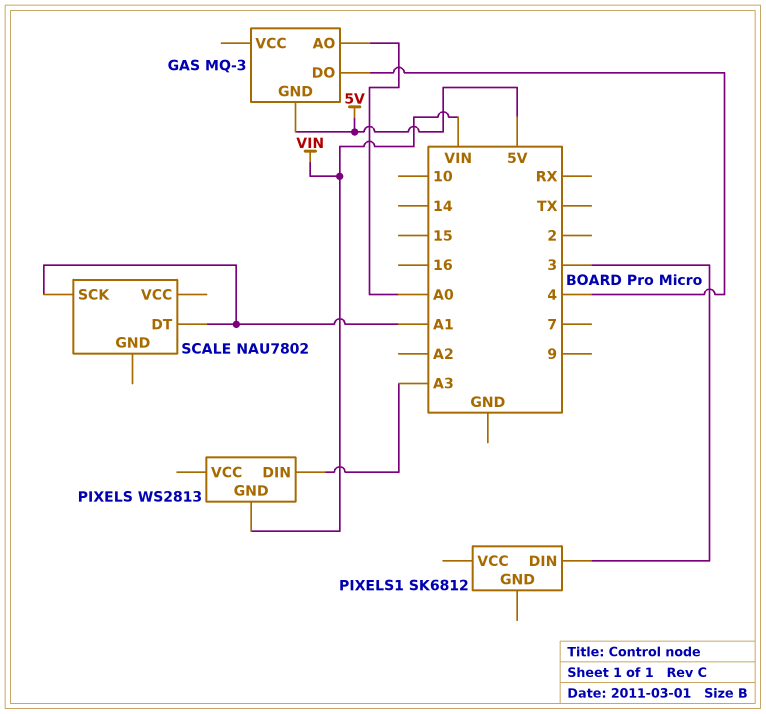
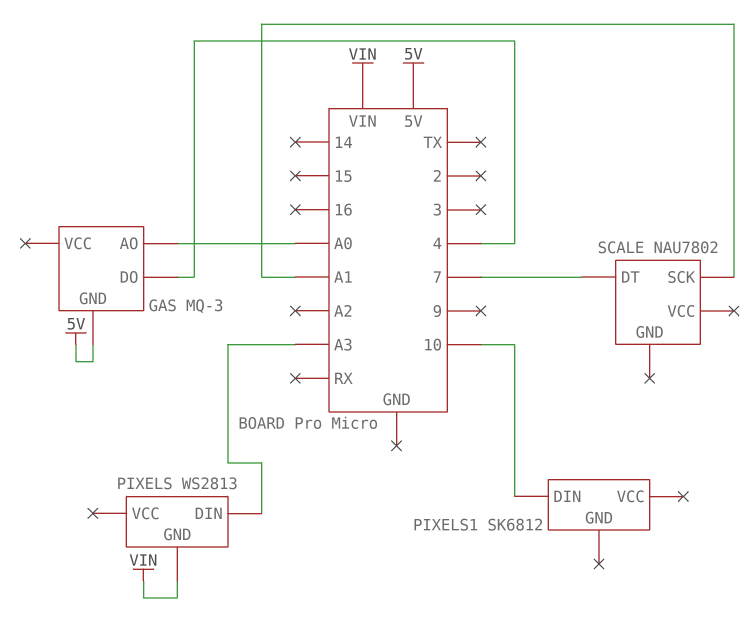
PIXELS1 pin DIN: 3 -> 10
SCALE pin DT: A1 -> 7

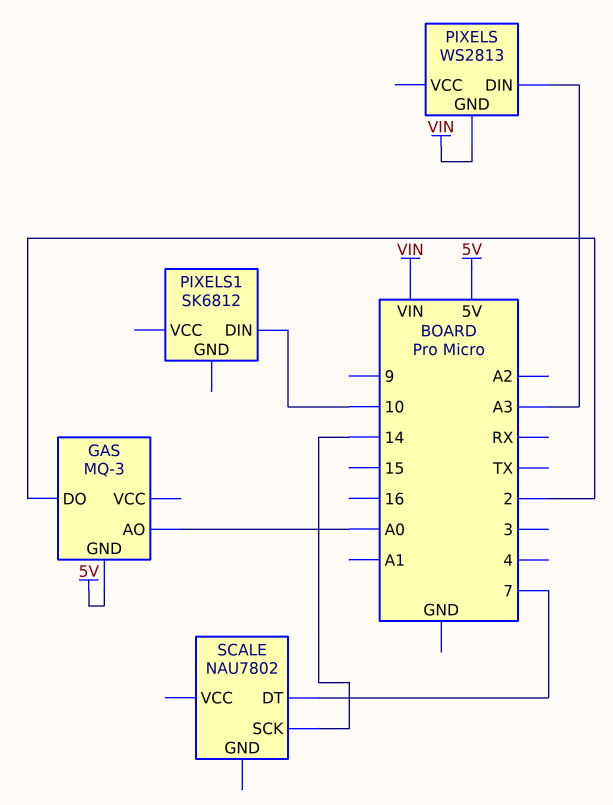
GAS pin DO: 4 -> 2
SCALE pin SCK: A1 -> 14

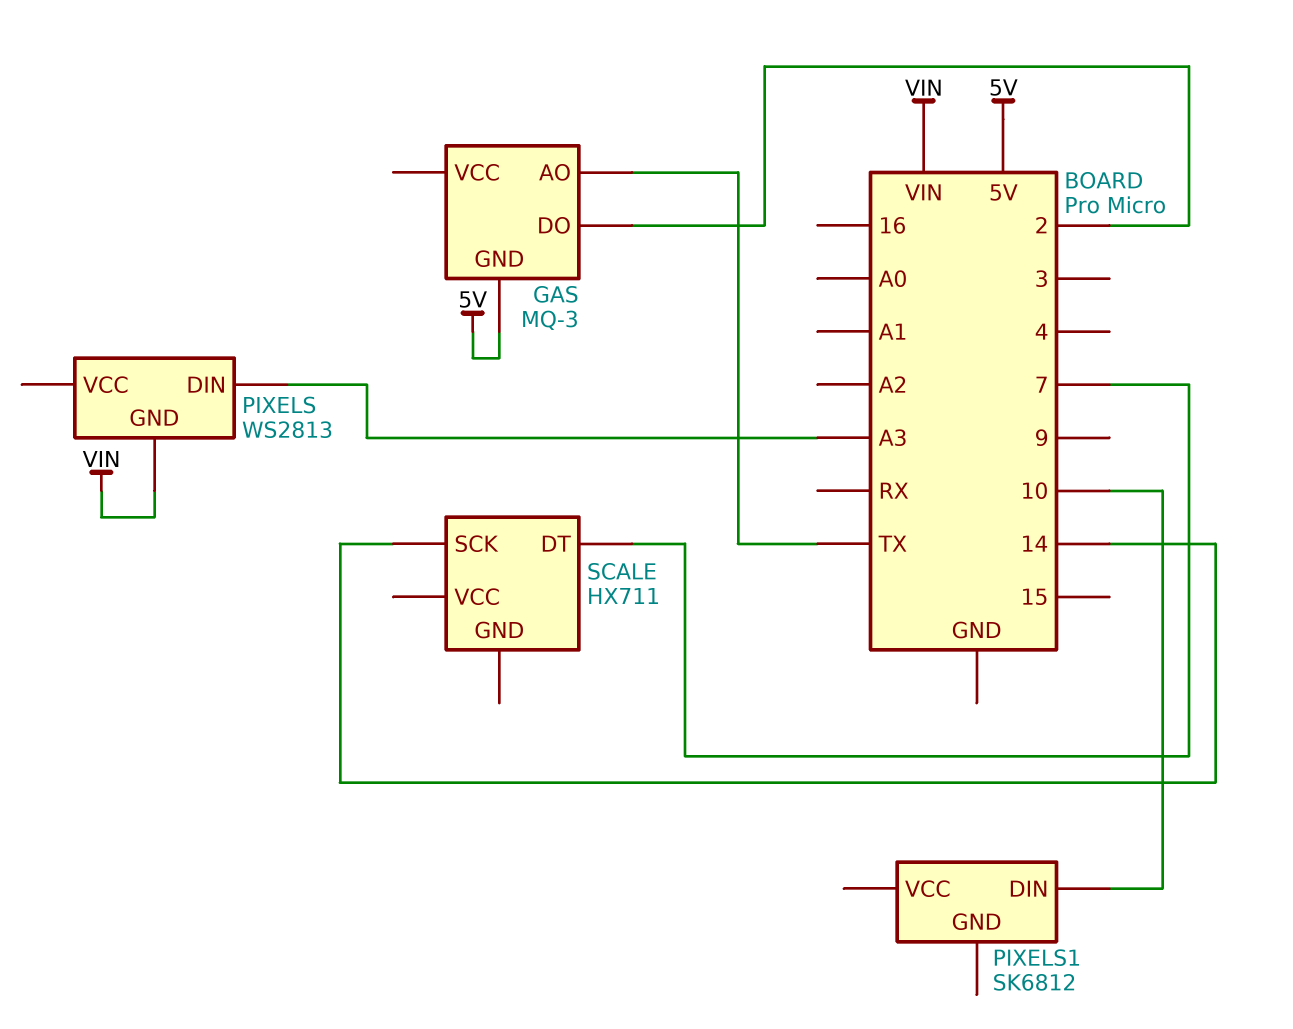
GAS pin AO: A0 -> TX
SCALE: NAU7802 -> HX711

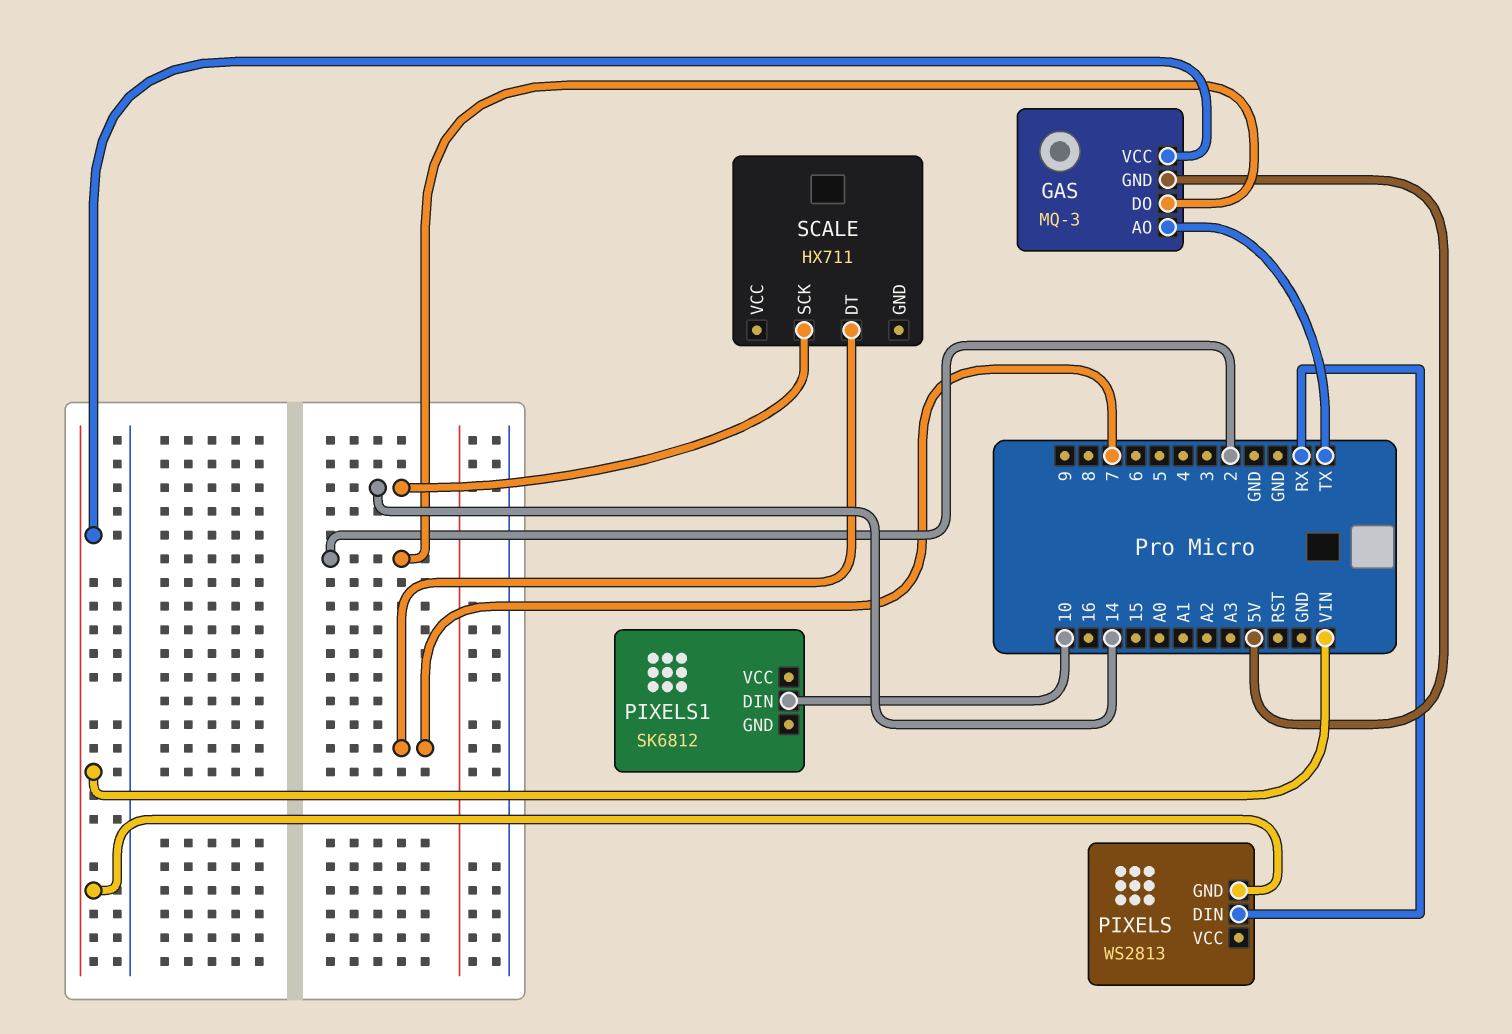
GAS pin VCC: none -> VIN
PIXELS pin DIN: A3 -> RX

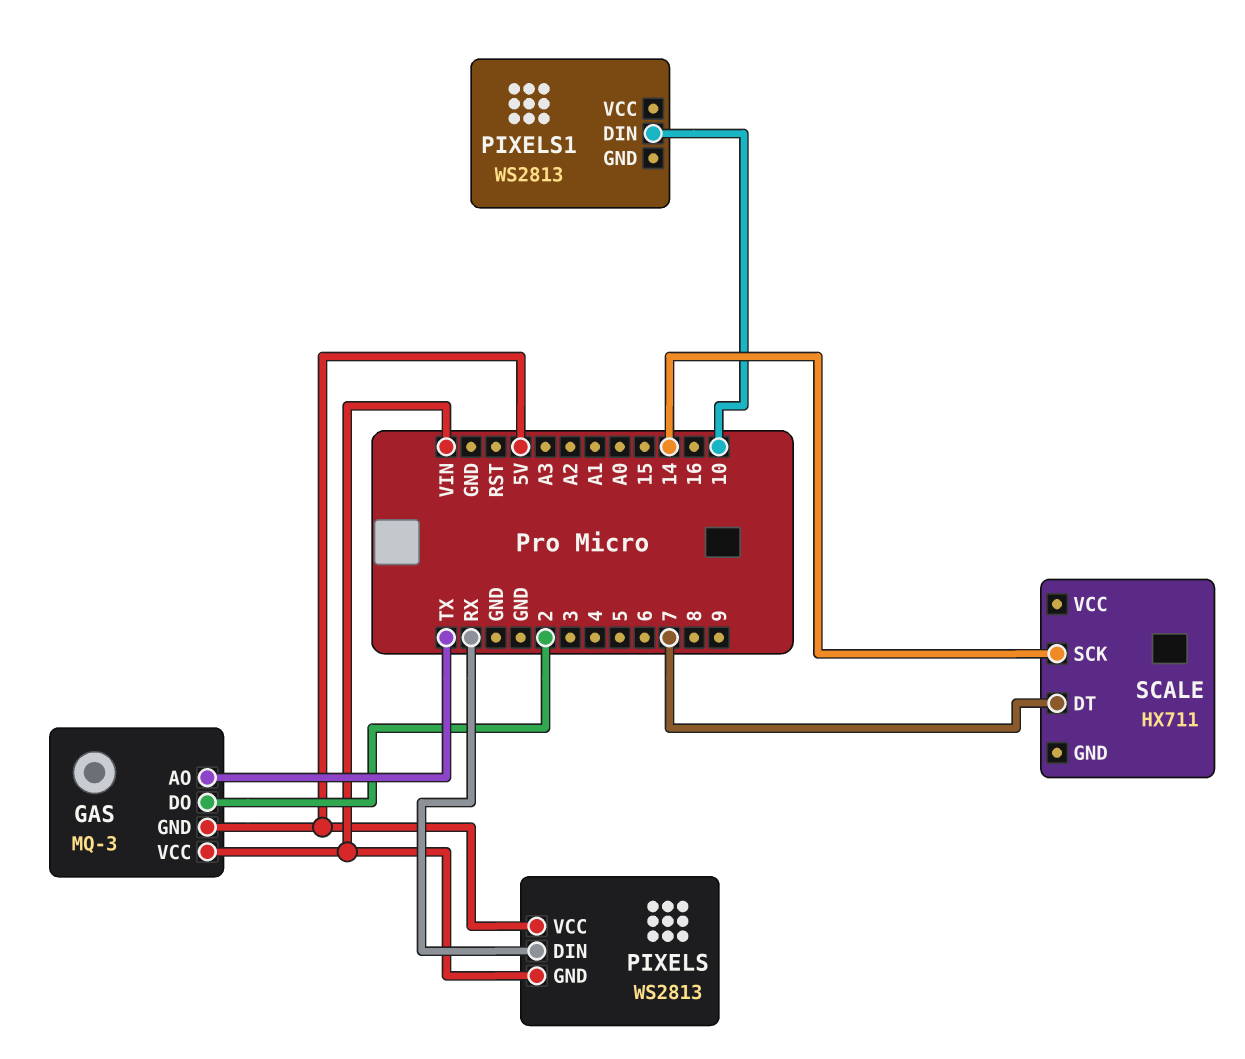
PIXELS pin VCC: none -> 5V
PIXELS1: SK6812 -> WS2813

